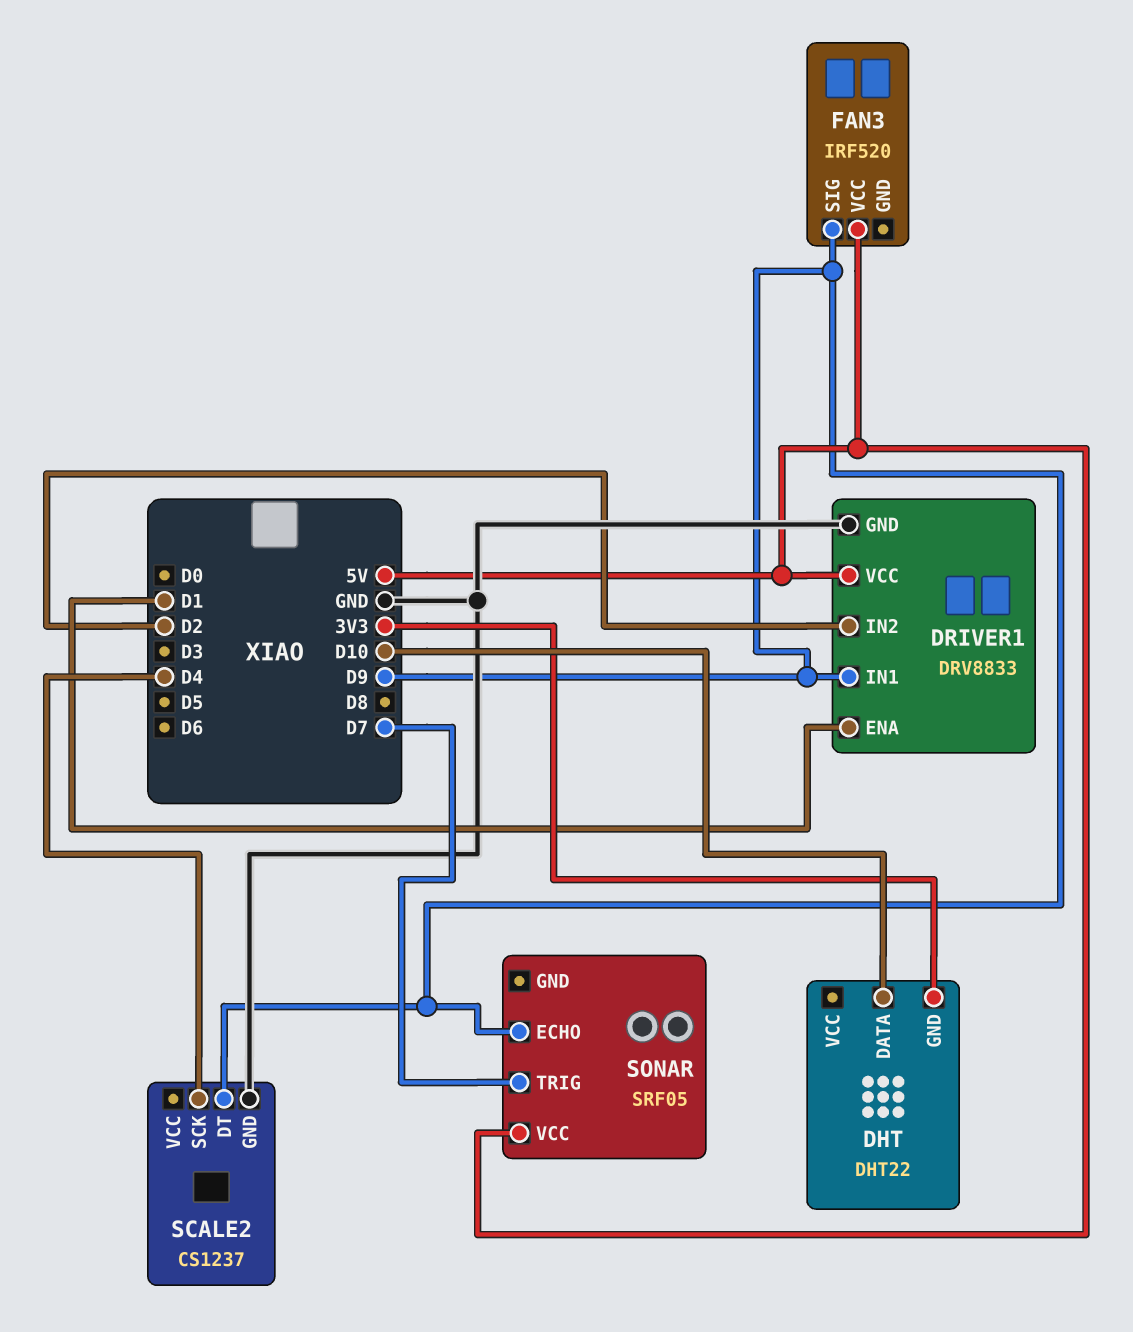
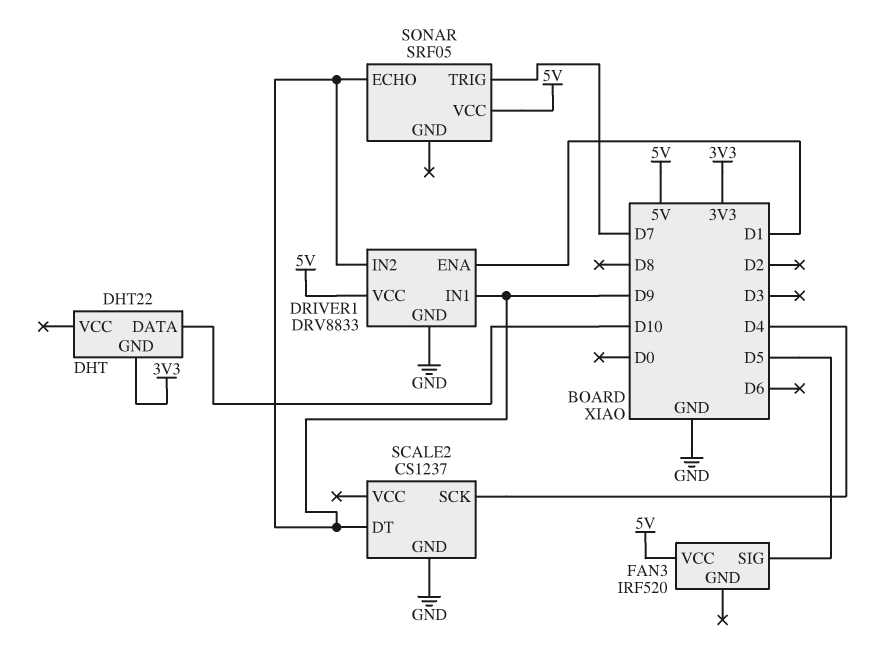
DRIVER1 pin IN2: D2 -> D9
FAN3 pin SIG: D9 -> D5

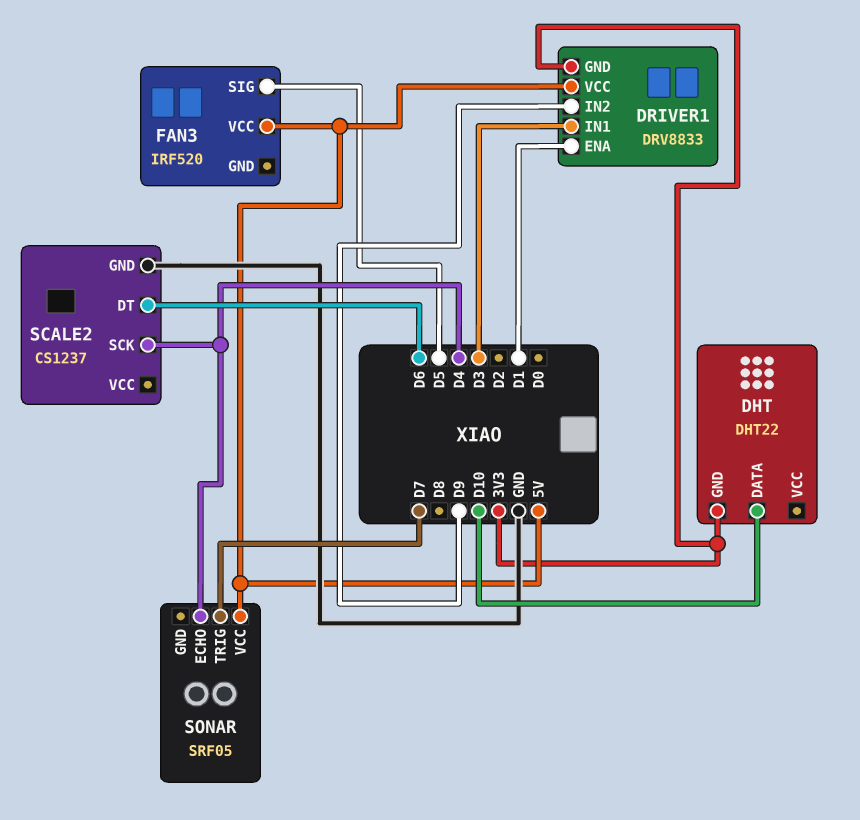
DRIVER1 pin GND: GND -> 3V3
DRIVER1 pin IN1: D9 -> D3
SCALE2 pin DT: D9 -> D6
SONAR pin ECHO: D9 -> D4

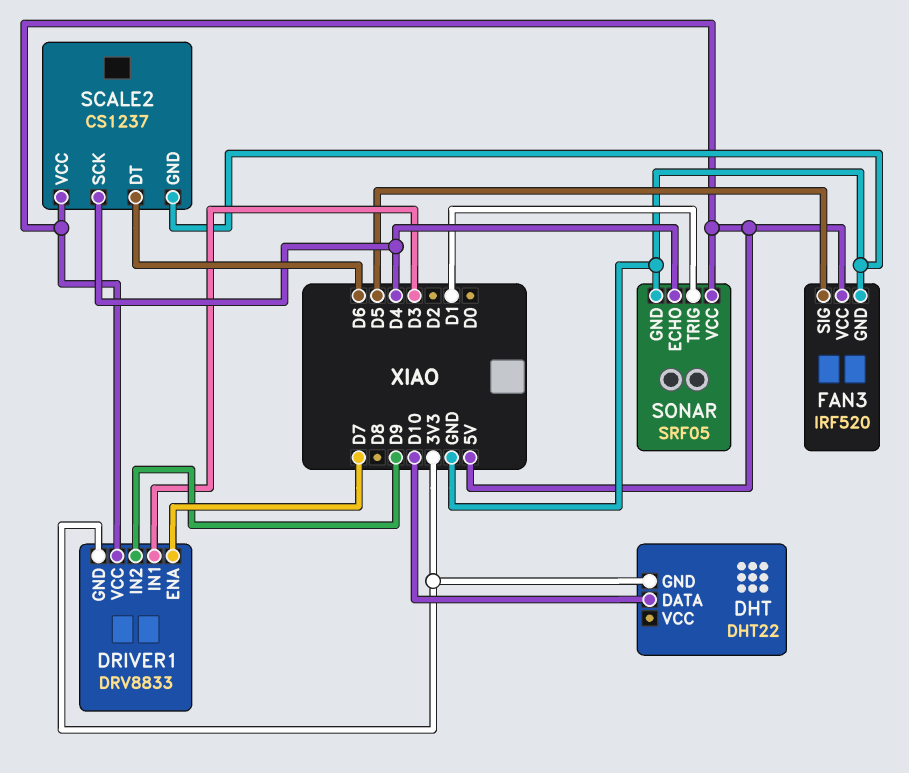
DRIVER1 pin ENA: D1 -> D7
FAN3 pin GND: none -> GND
SCALE2 pin VCC: none -> 5V
SONAR pin GND: none -> GND
SONAR pin TRIG: D7 -> D1

